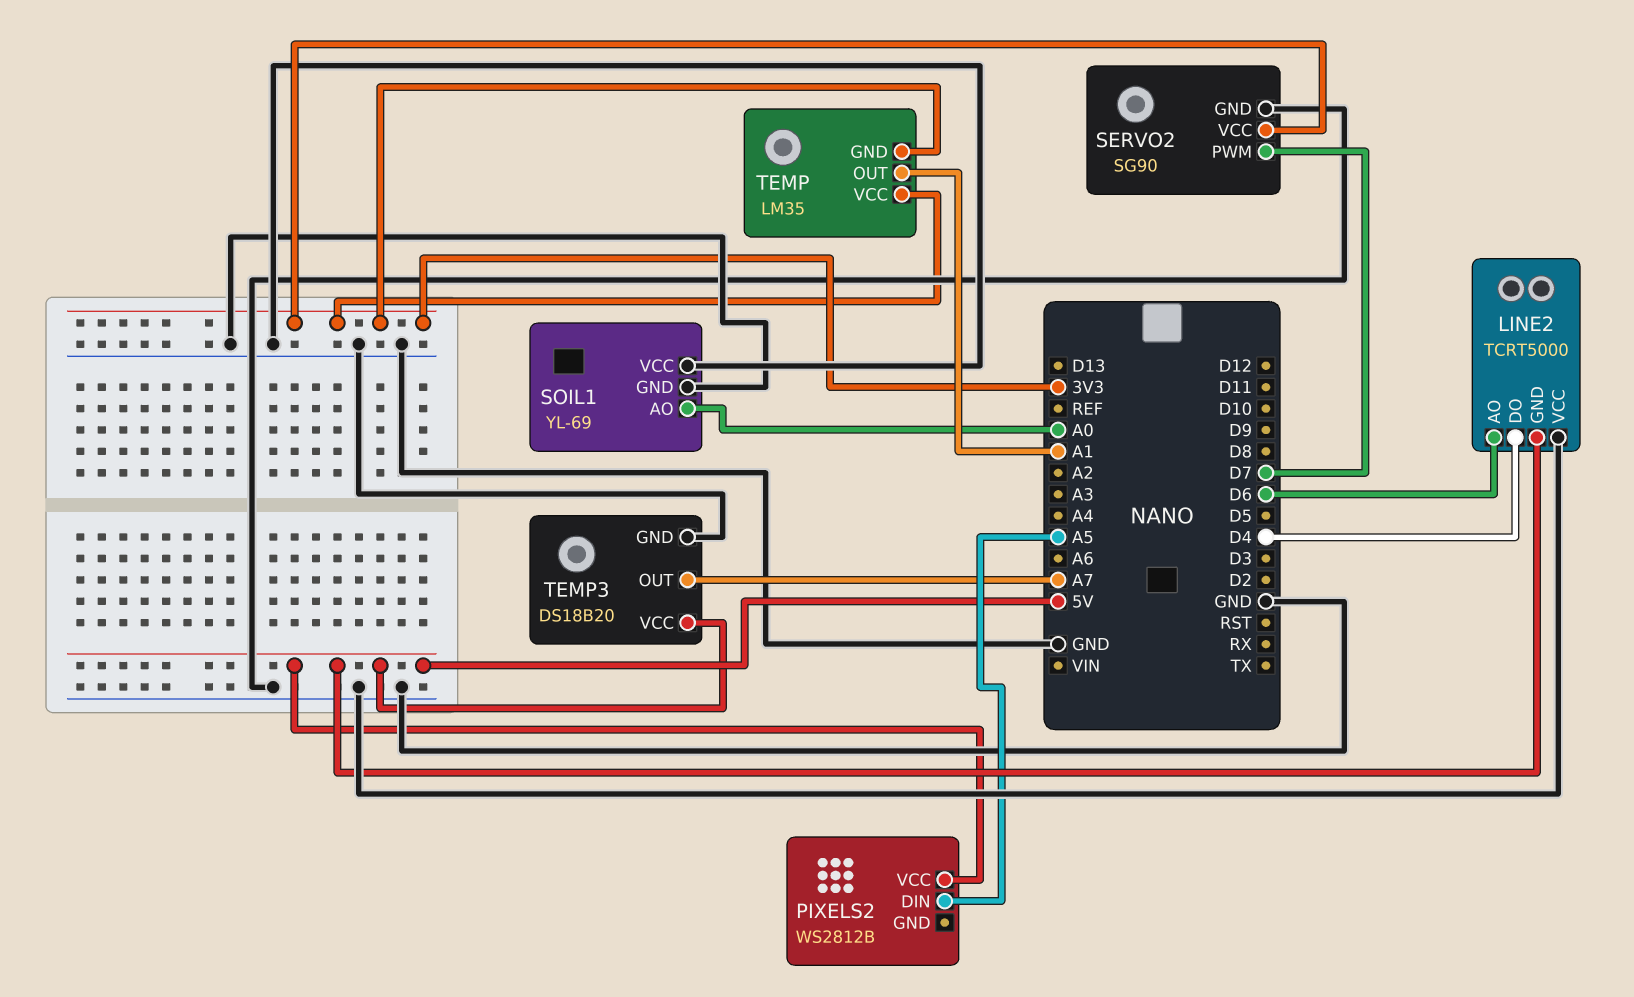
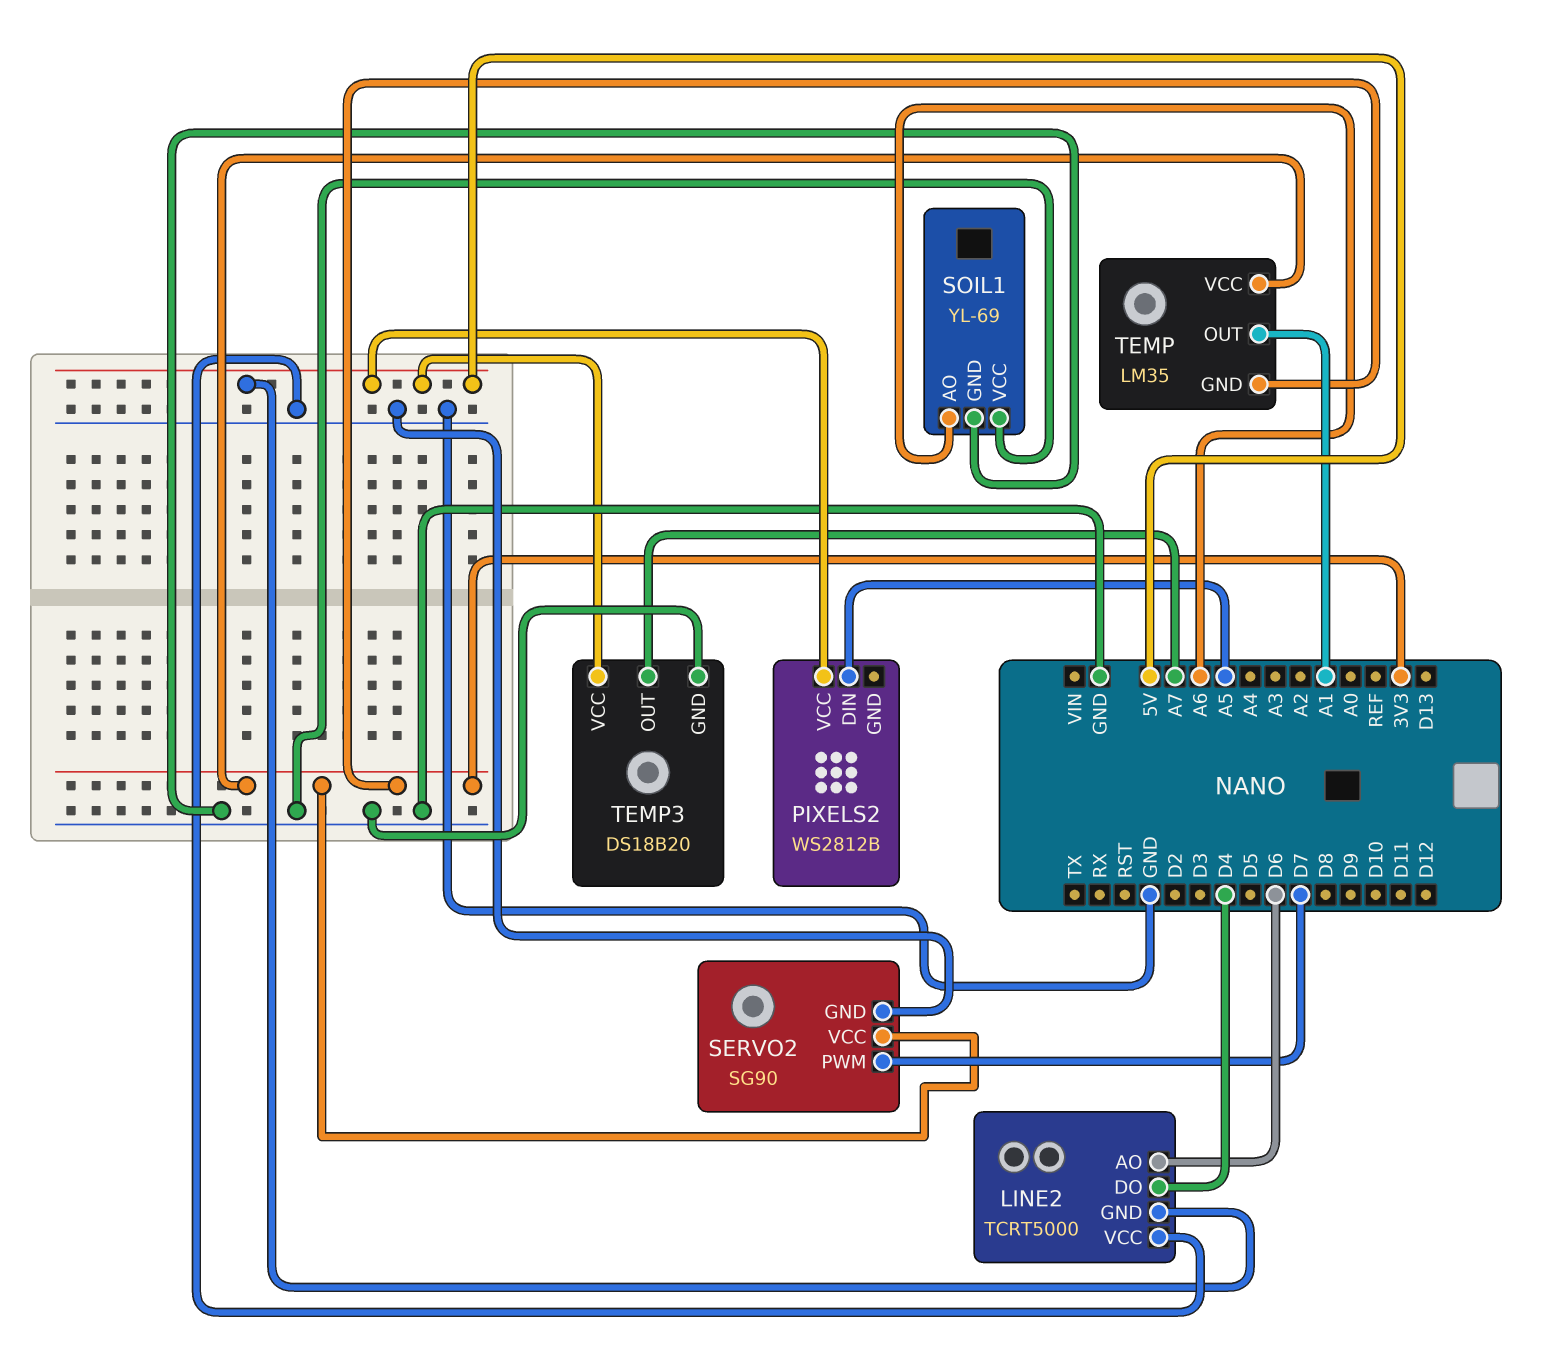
SOIL1 pin AO: A0 -> A6

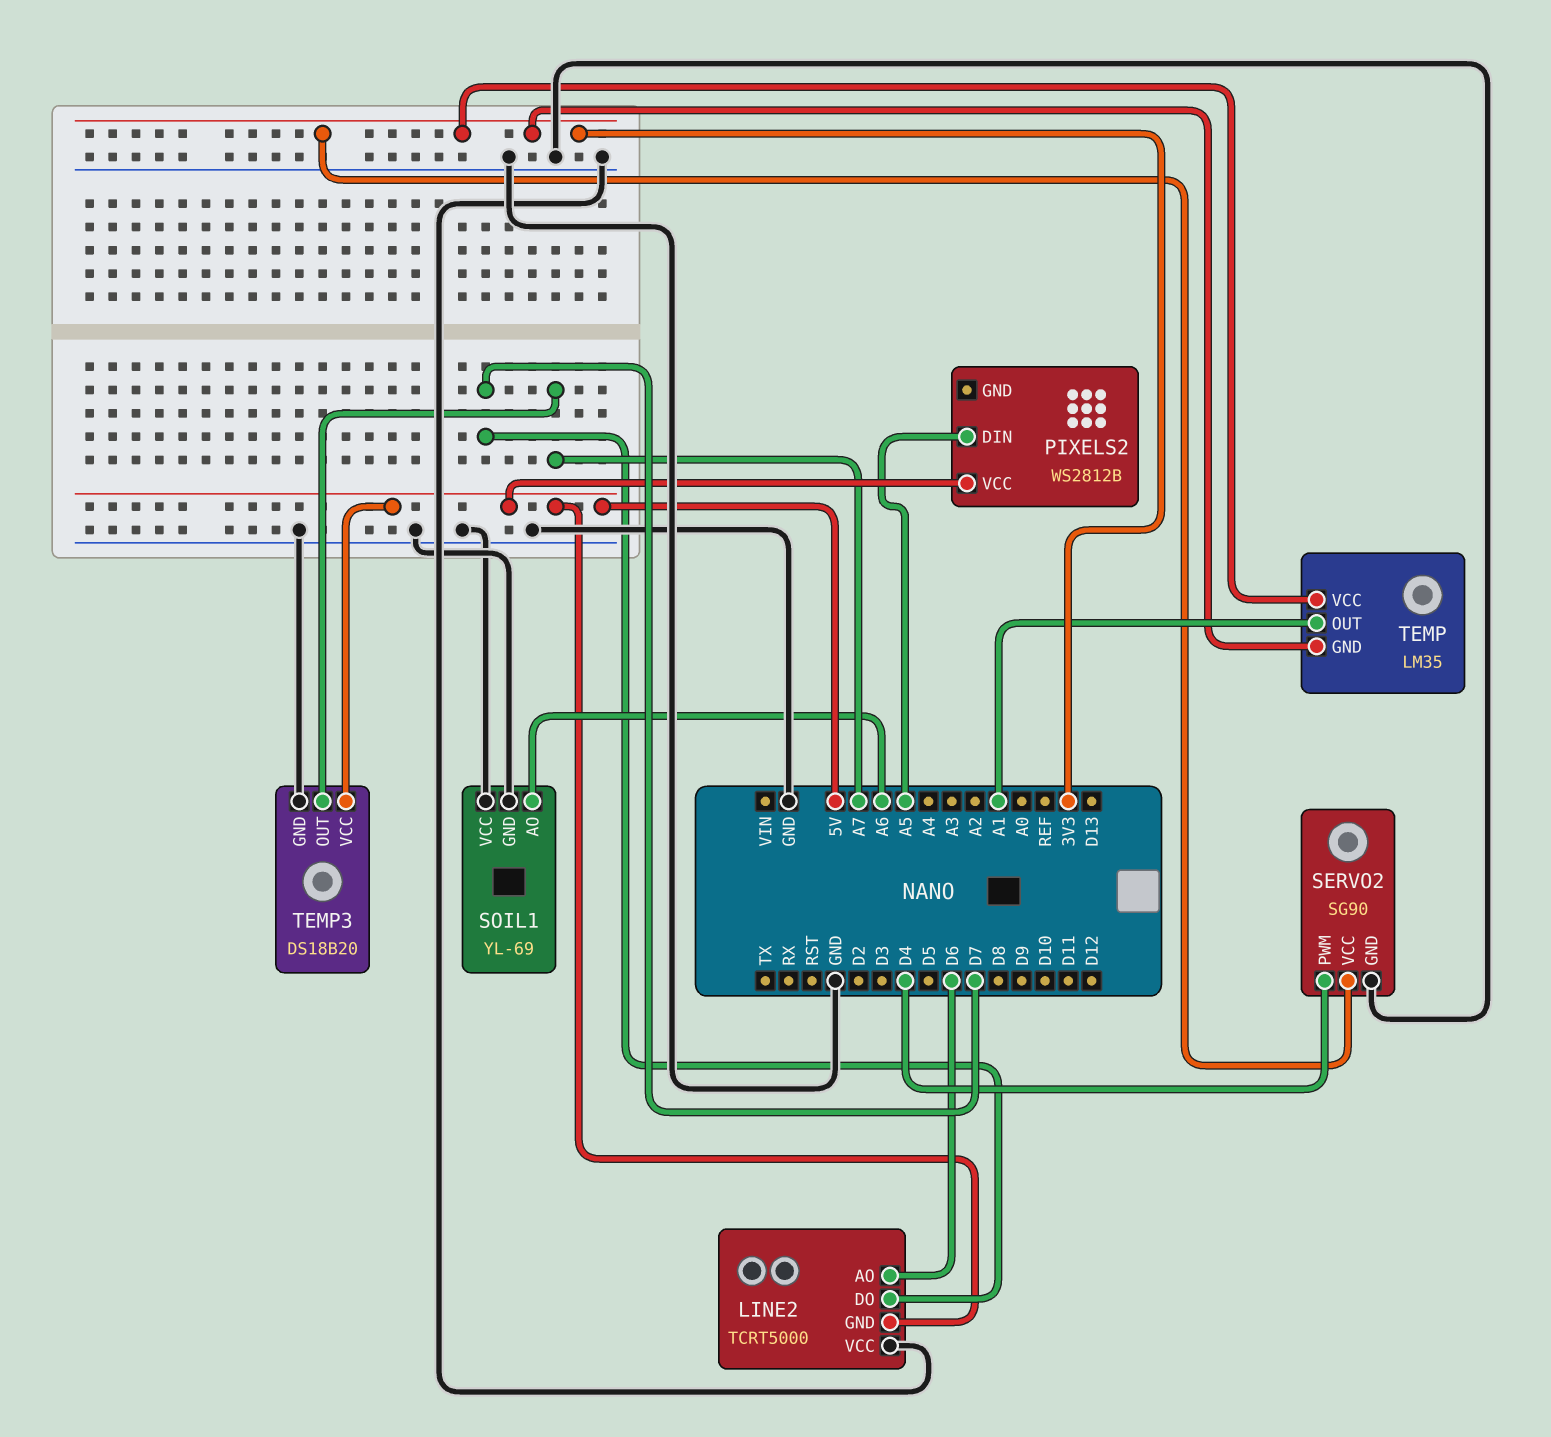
LINE2 pin DO: D4 -> D7
SERVO2 pin PWM: D7 -> D4

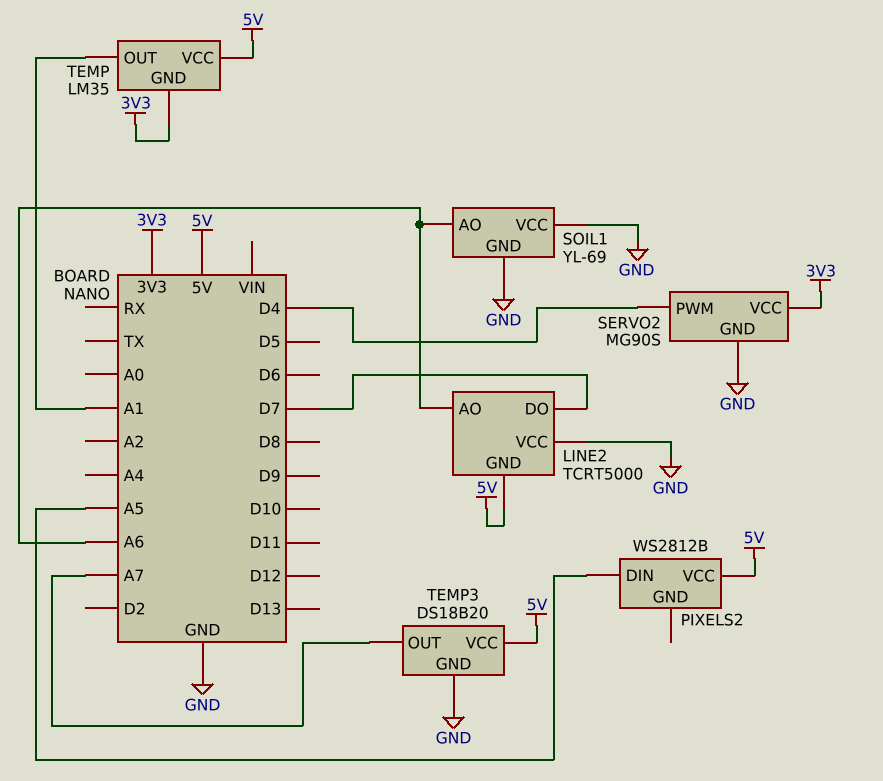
LINE2 pin AO: D6 -> A6
SERVO2: SG90 -> MG90S
TEMP pin VCC: 3V3 -> 5V

